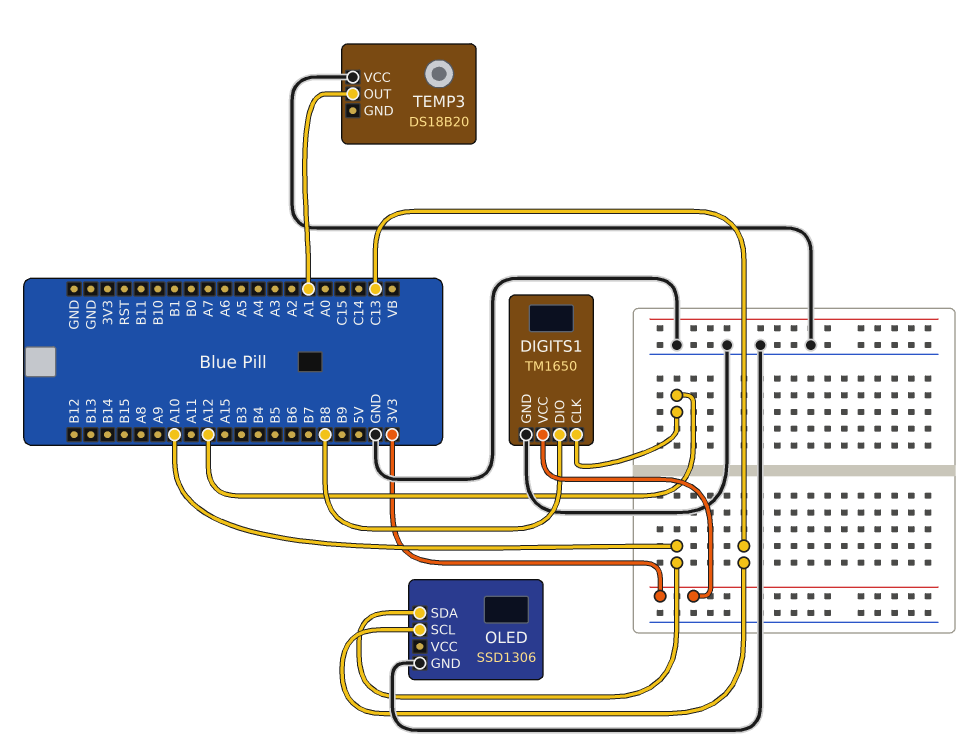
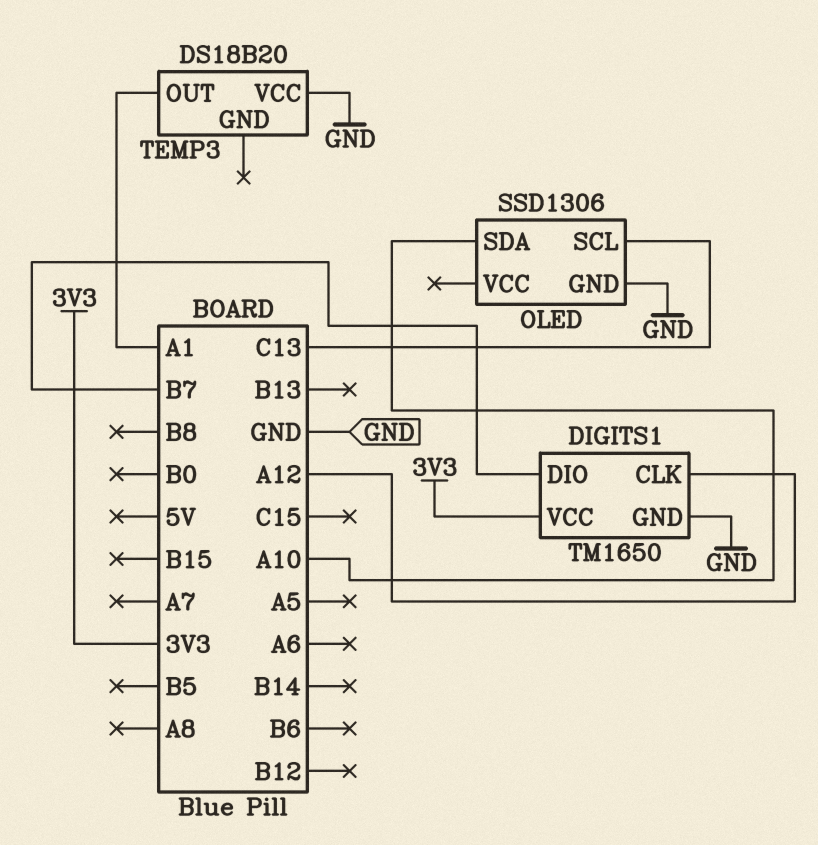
DIGITS1 pin DIO: B8 -> B7

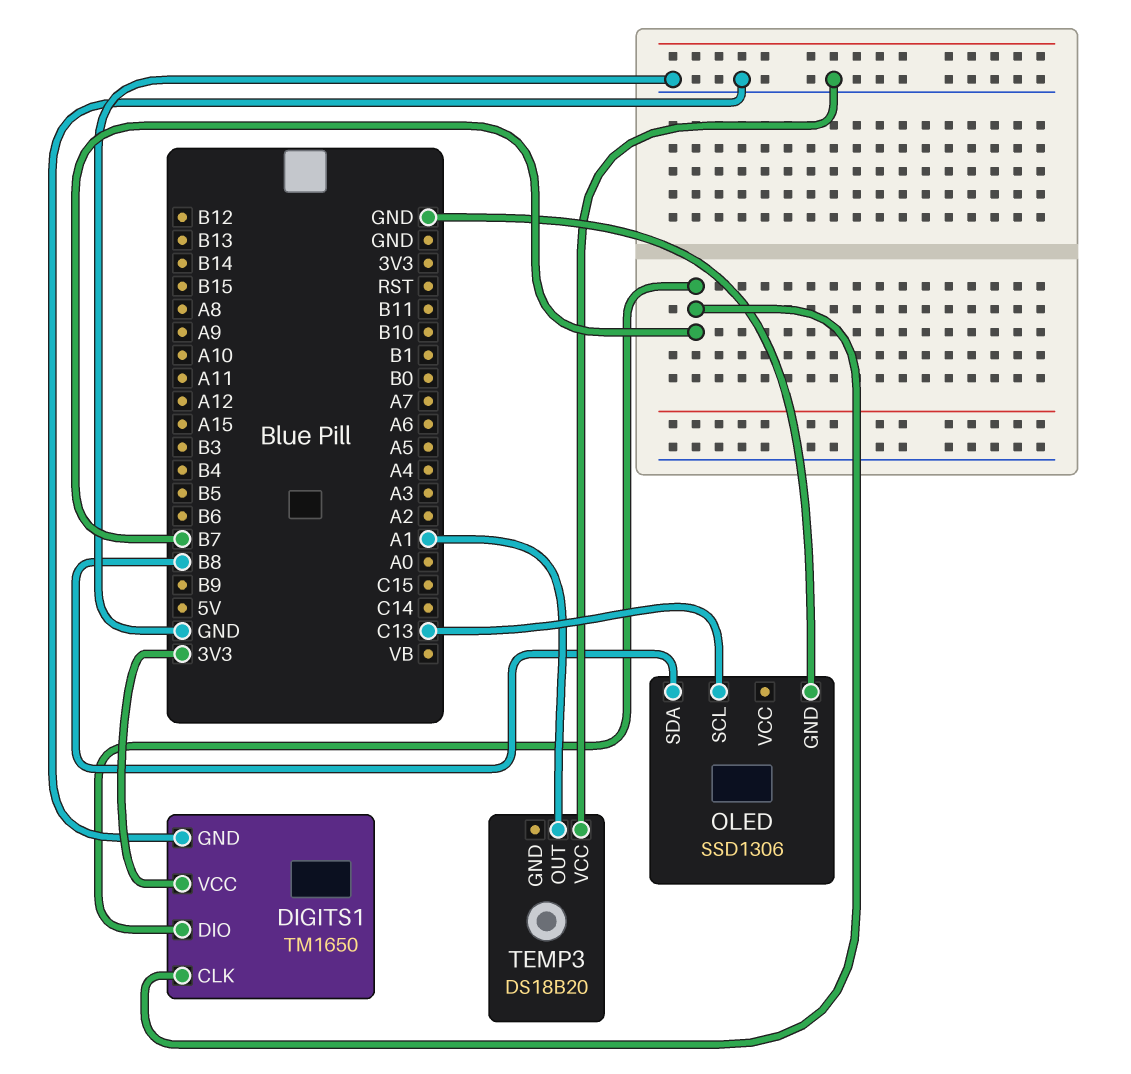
DIGITS1 pin CLK: A12 -> B7
OLED pin SDA: A10 -> B8

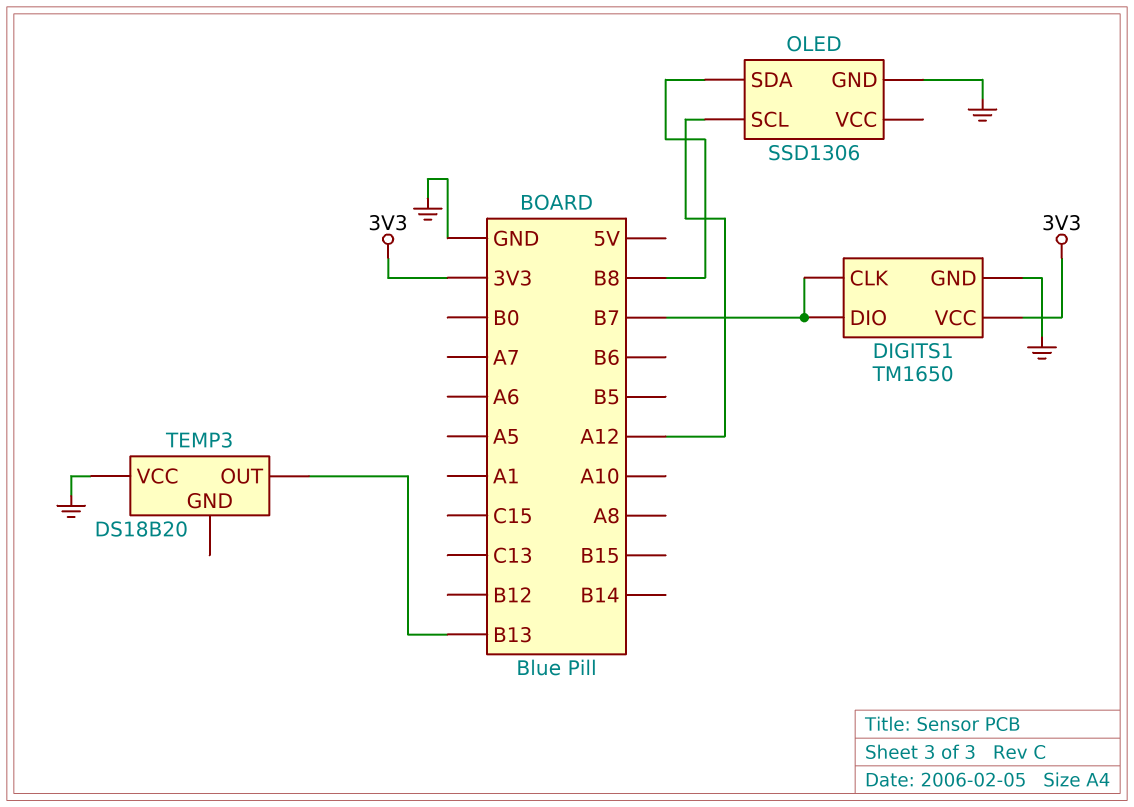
OLED pin SCL: C13 -> A12
TEMP3 pin OUT: A1 -> B13

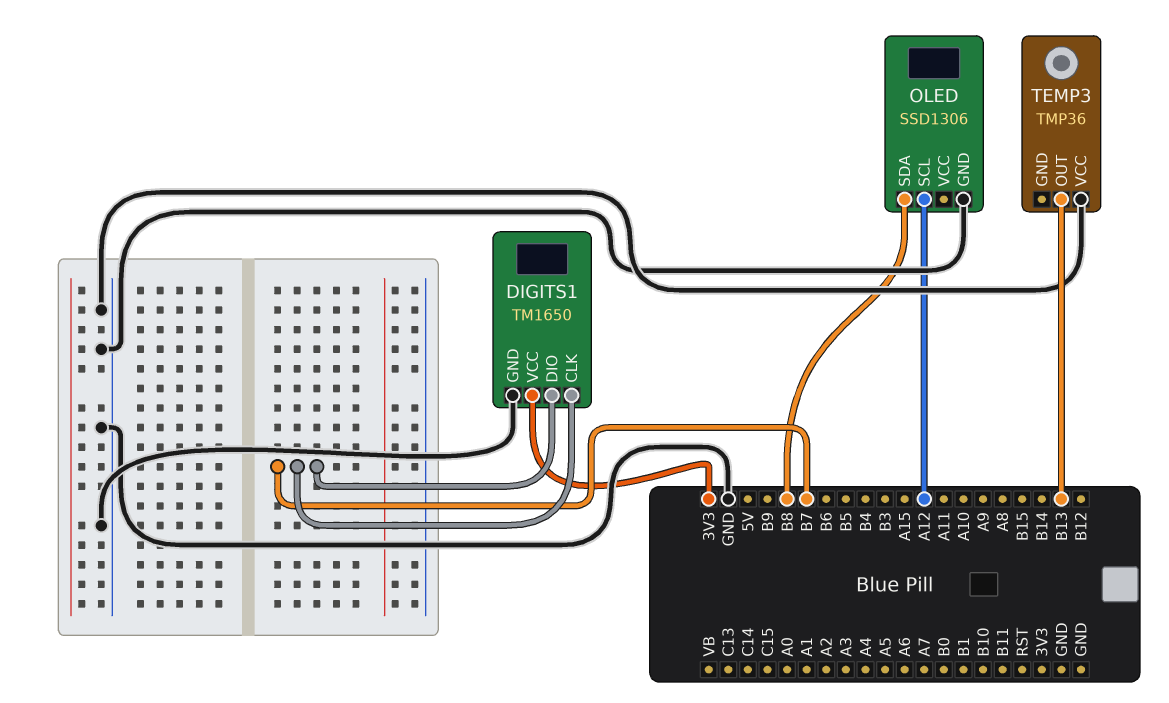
TEMP3: DS18B20 -> TMP36

